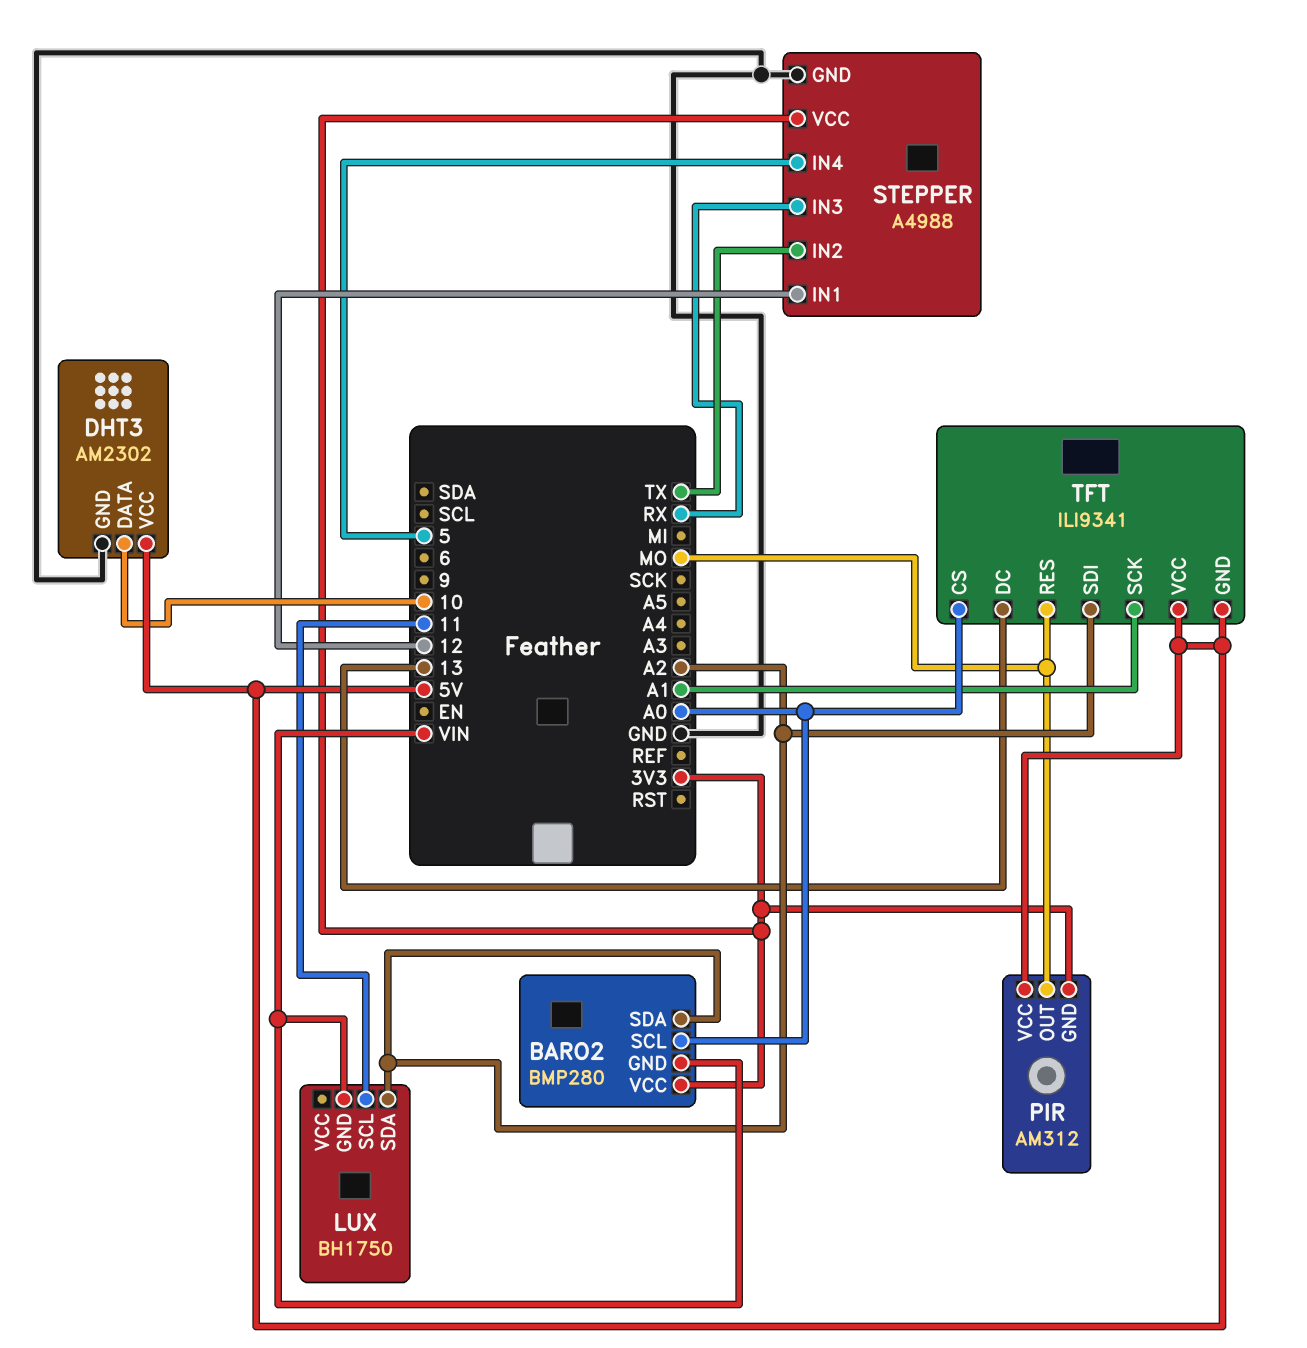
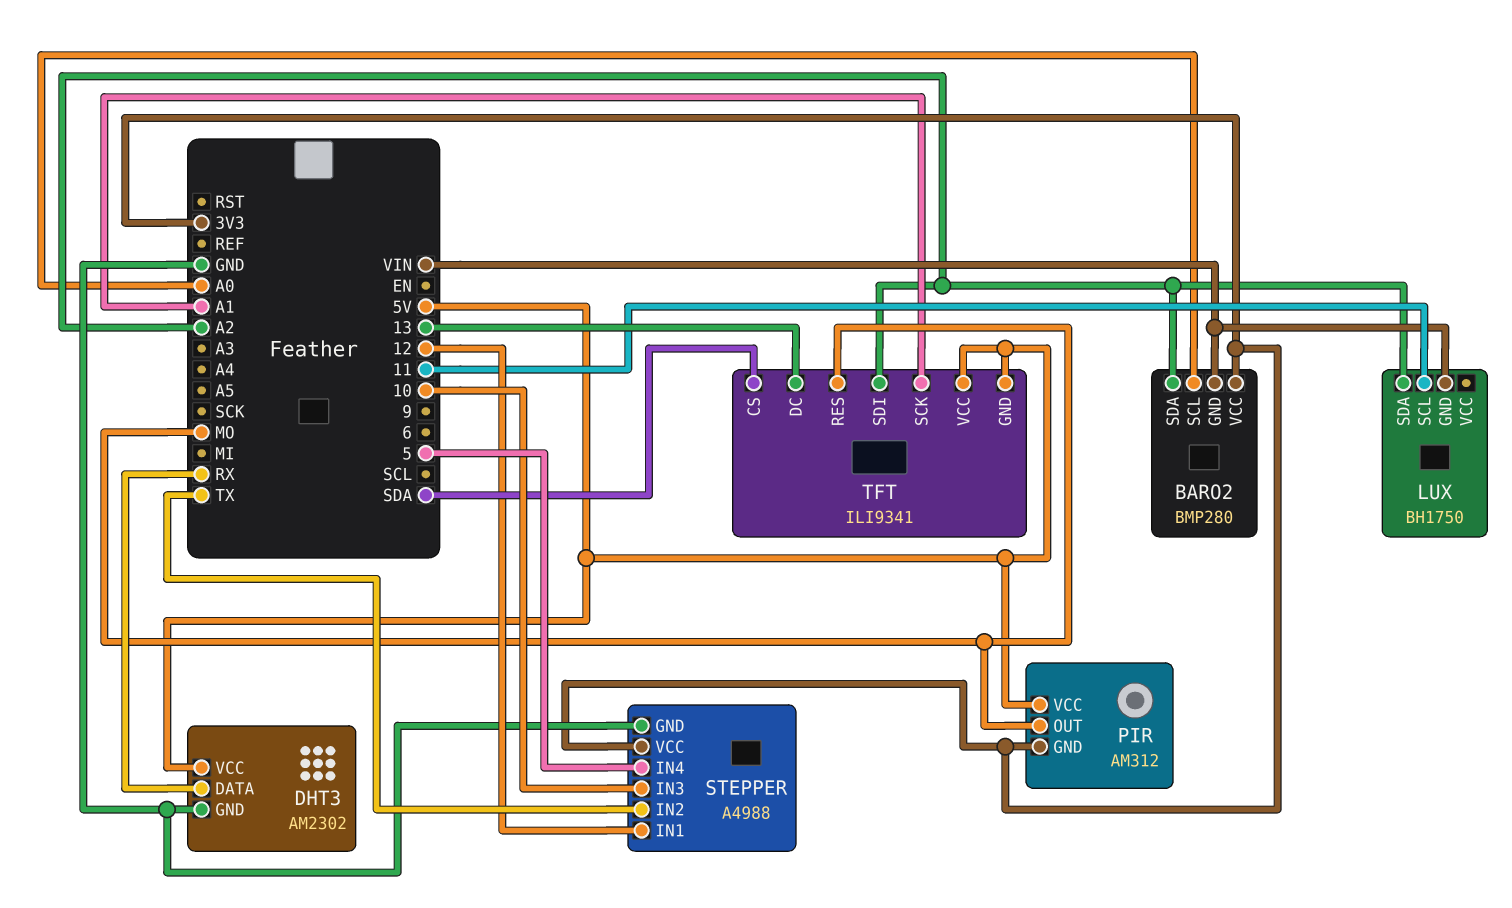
DHT3 pin DATA: 10 -> RX
STEPPER pin IN3: RX -> 10
TFT pin CS: A0 -> SDA

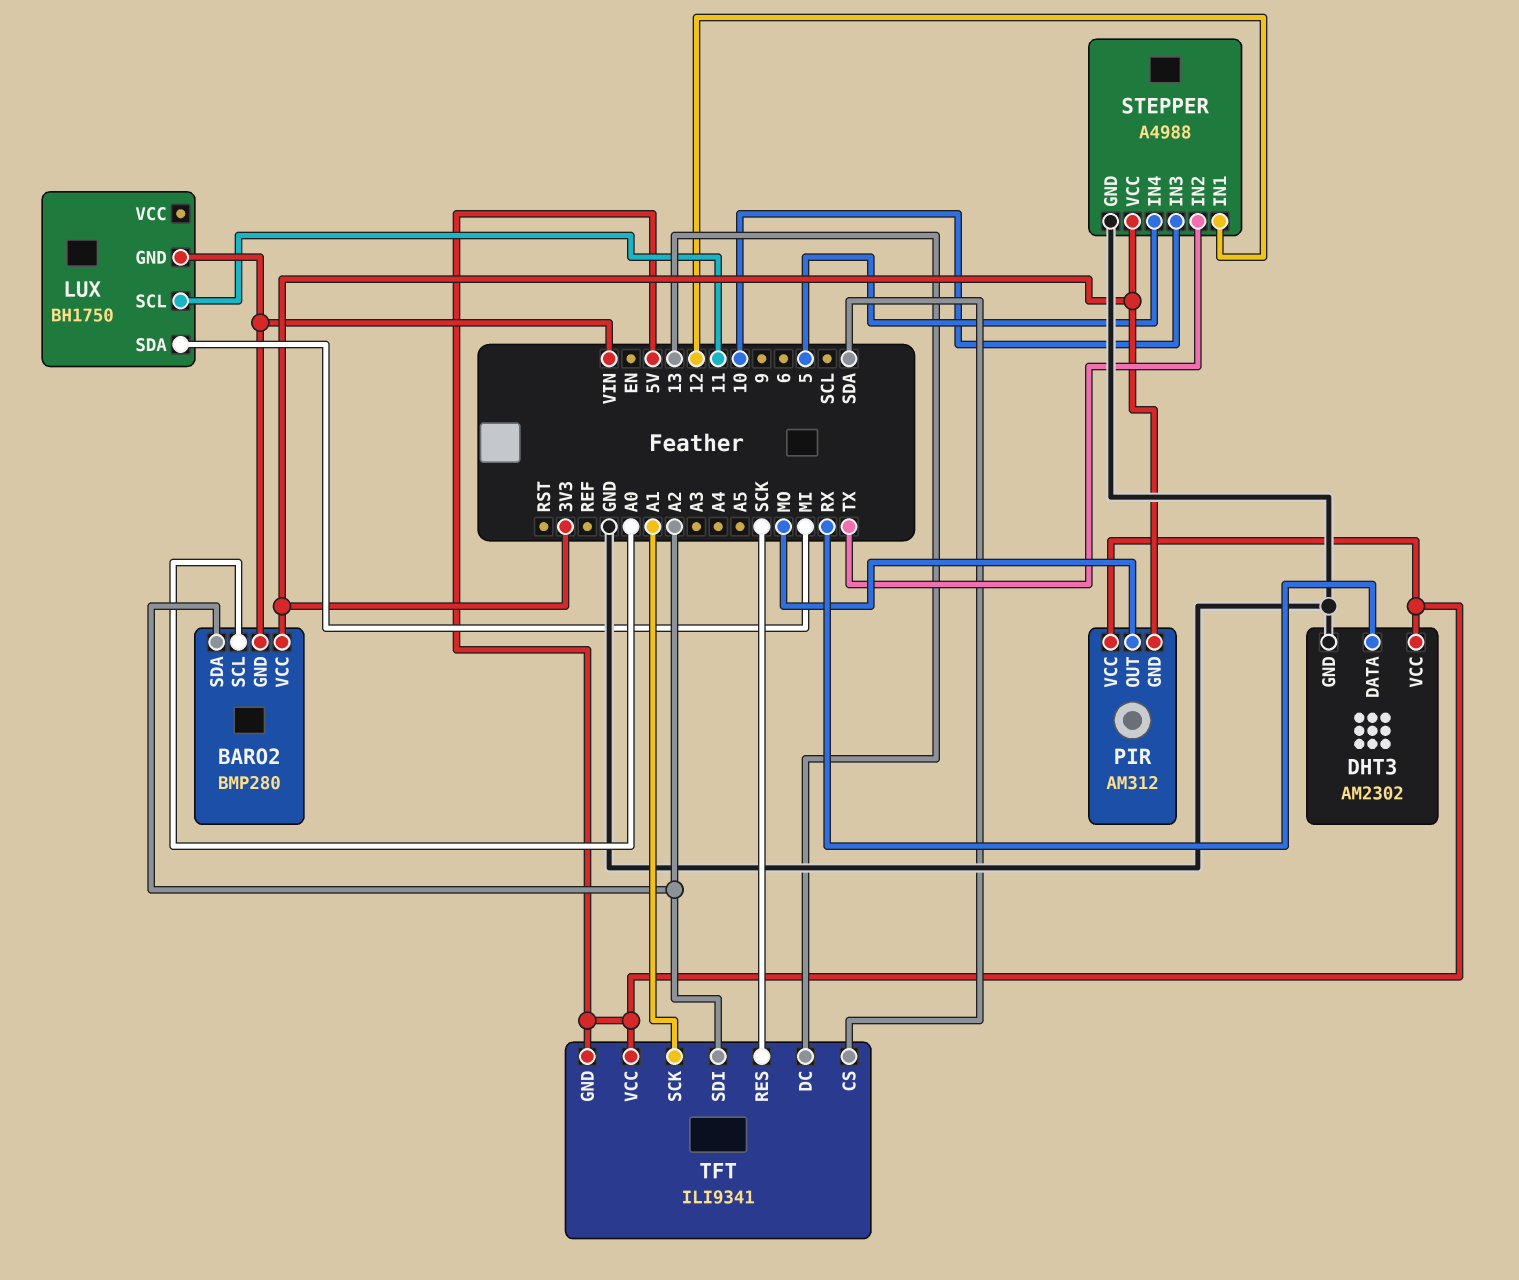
LUX pin SDA: A2 -> MI
TFT pin RES: MO -> SCK

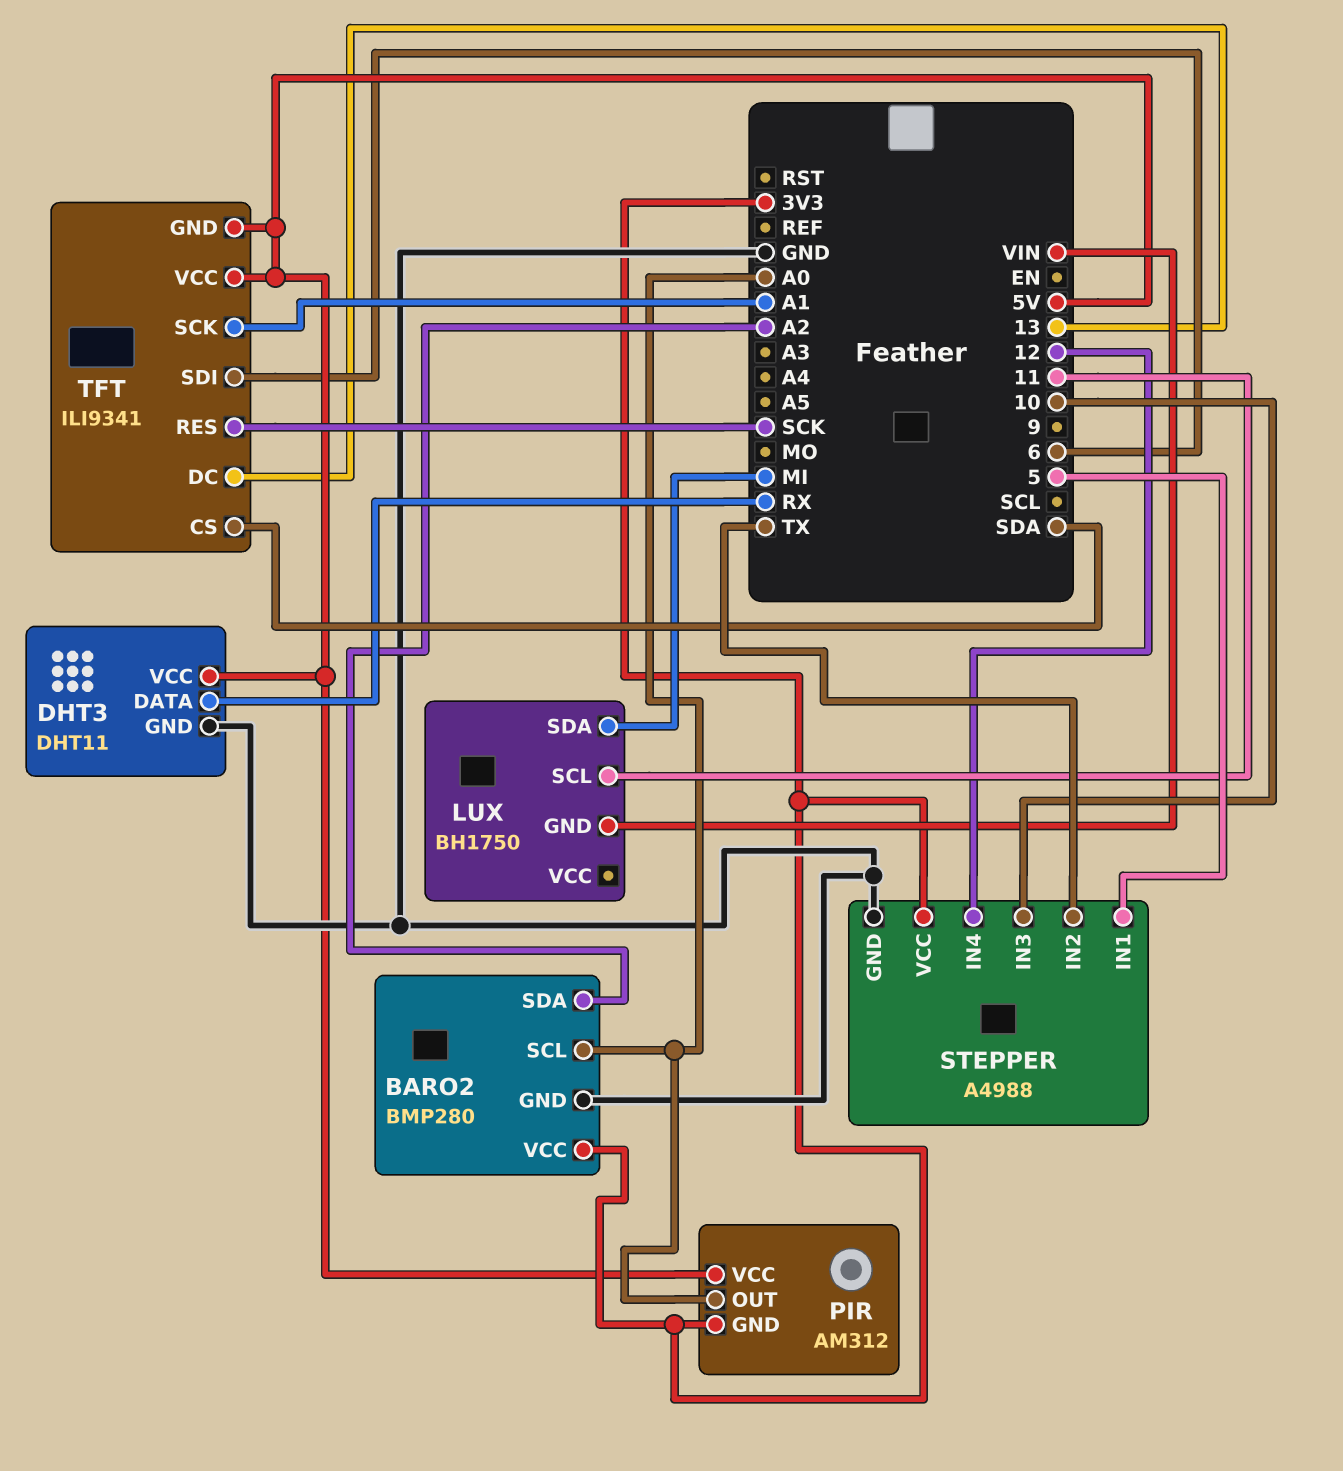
BARO2 pin GND: VIN -> GND
DHT3: AM2302 -> DHT11
PIR pin OUT: MO -> A0
STEPPER pin IN1: 12 -> 5
STEPPER pin IN4: 5 -> 12
TFT pin SDI: A2 -> 6

